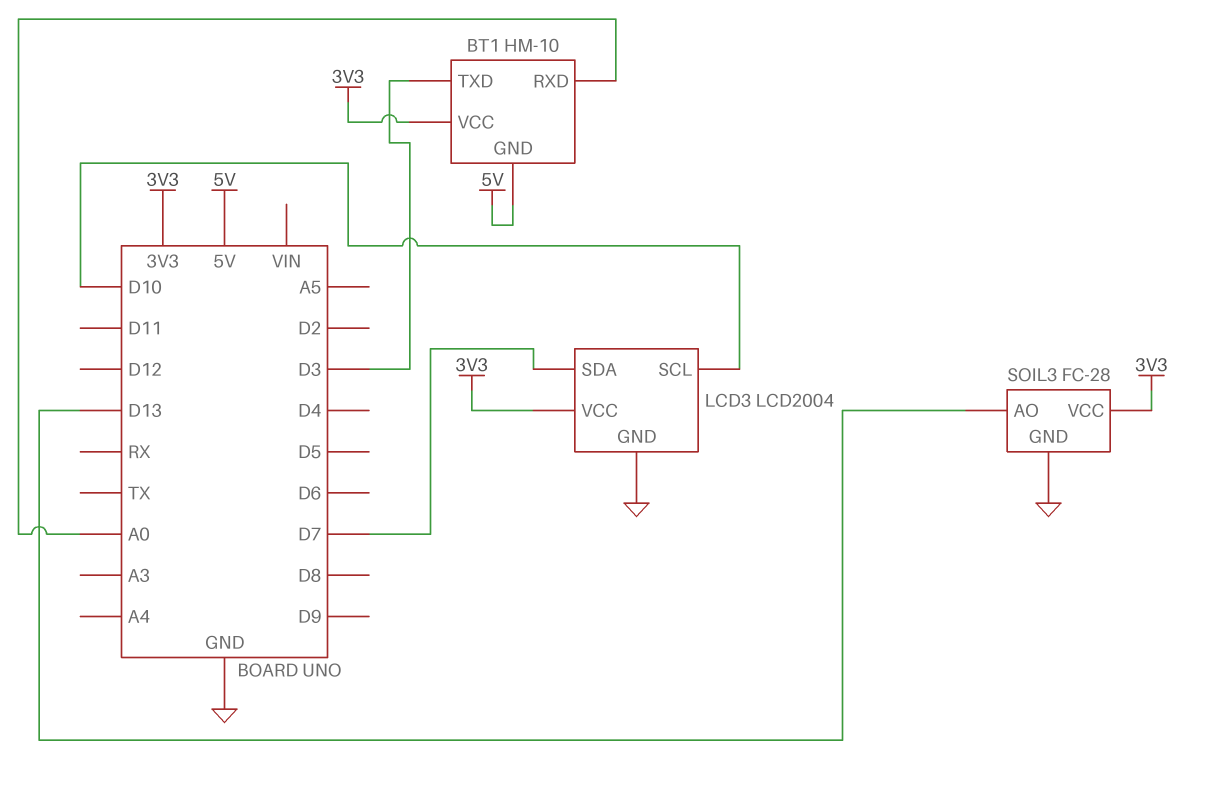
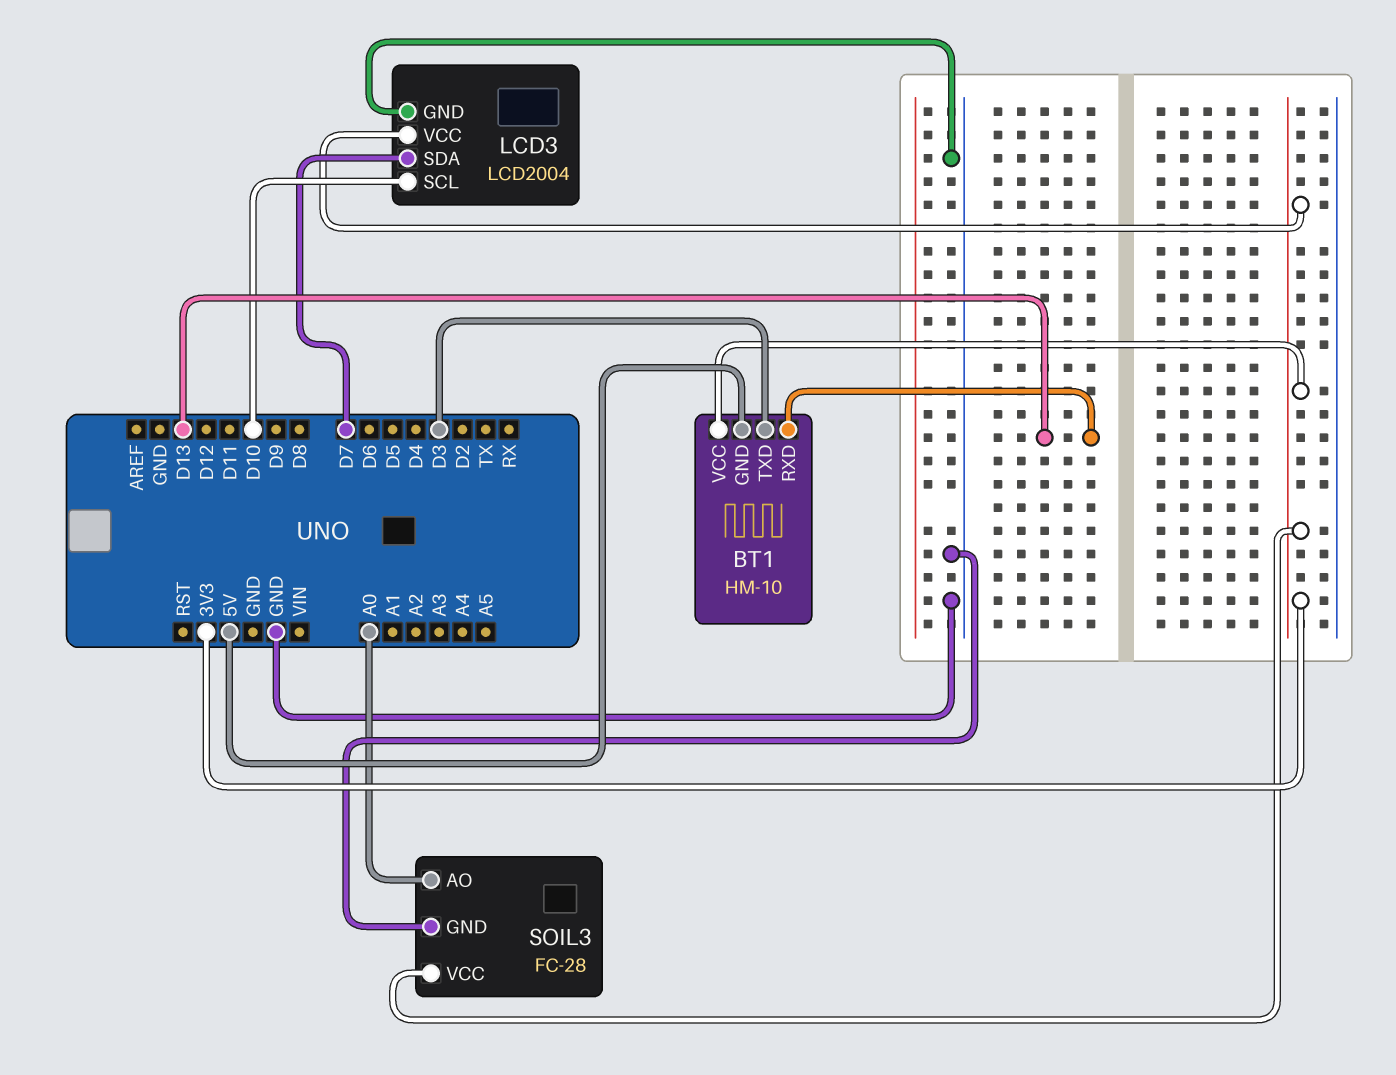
BT1 pin RXD: A0 -> D13
SOIL3 pin AO: D13 -> A0

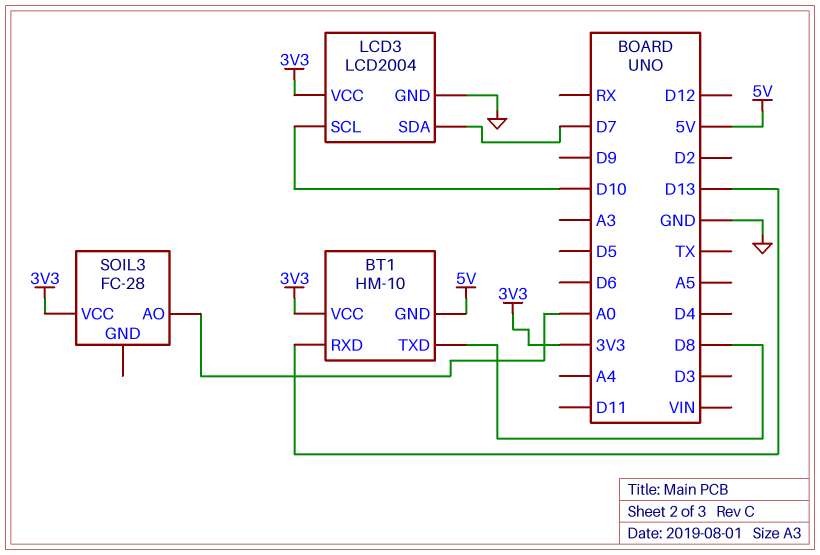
BT1 pin TXD: D3 -> D8
SOIL3 pin GND: GND -> none

